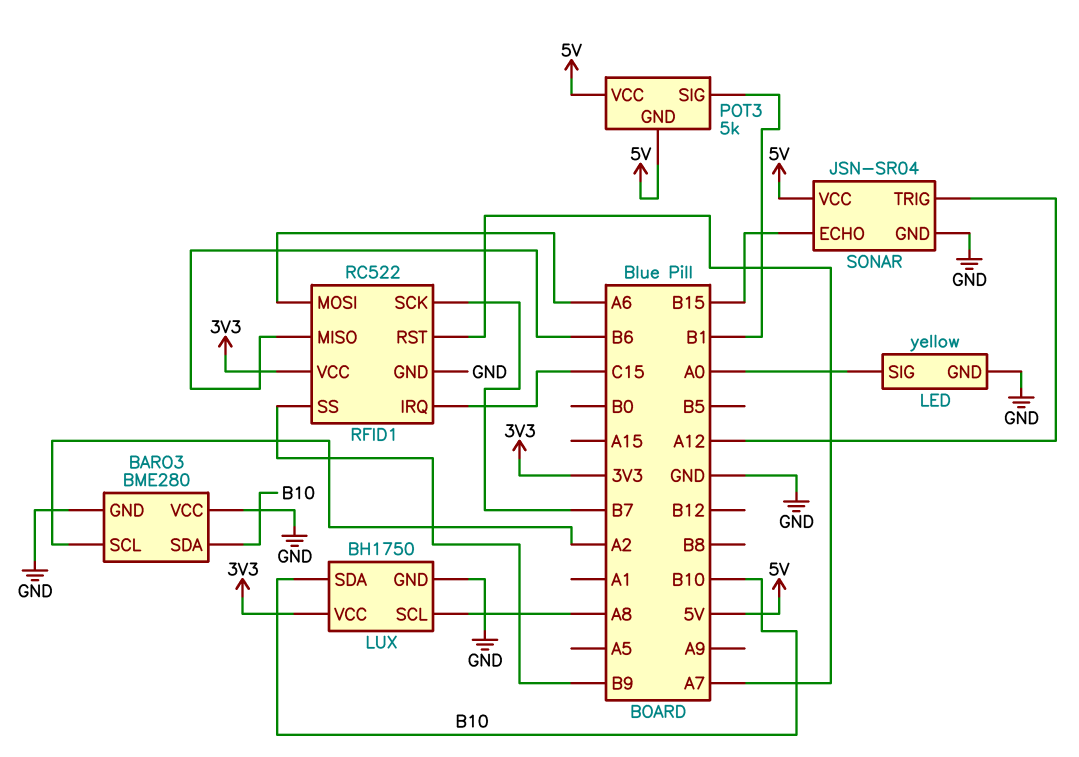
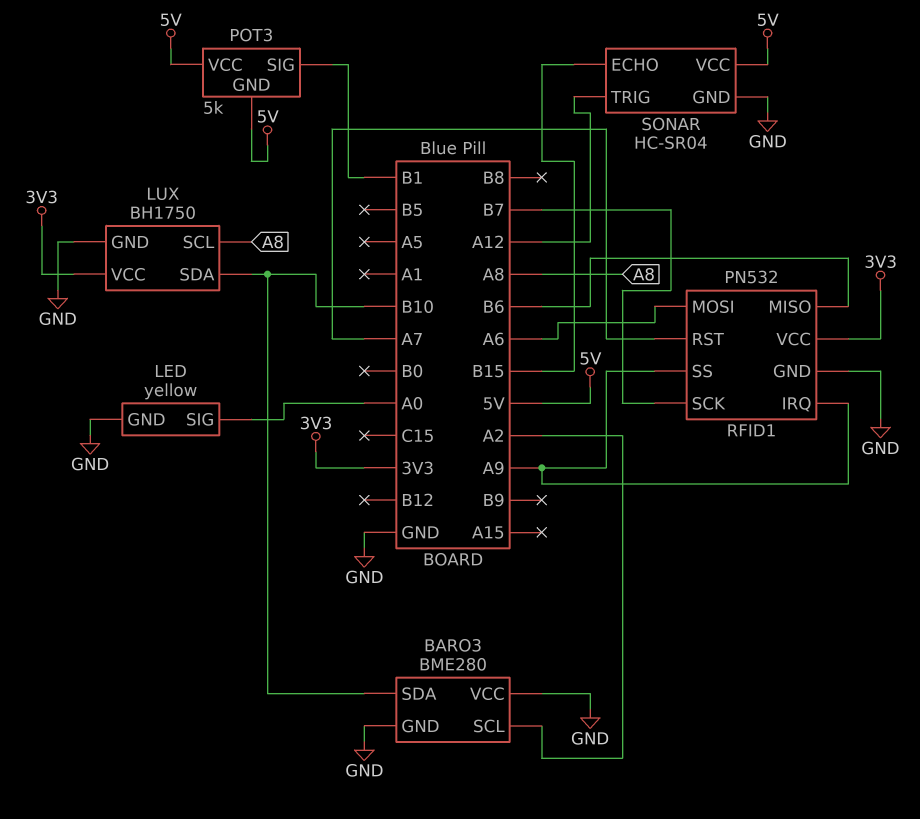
RFID1: RC522 -> PN532
RFID1 pin IRQ: C15 -> A9
RFID1 pin SS: B9 -> A9
SONAR: JSN-SR04 -> HC-SR04

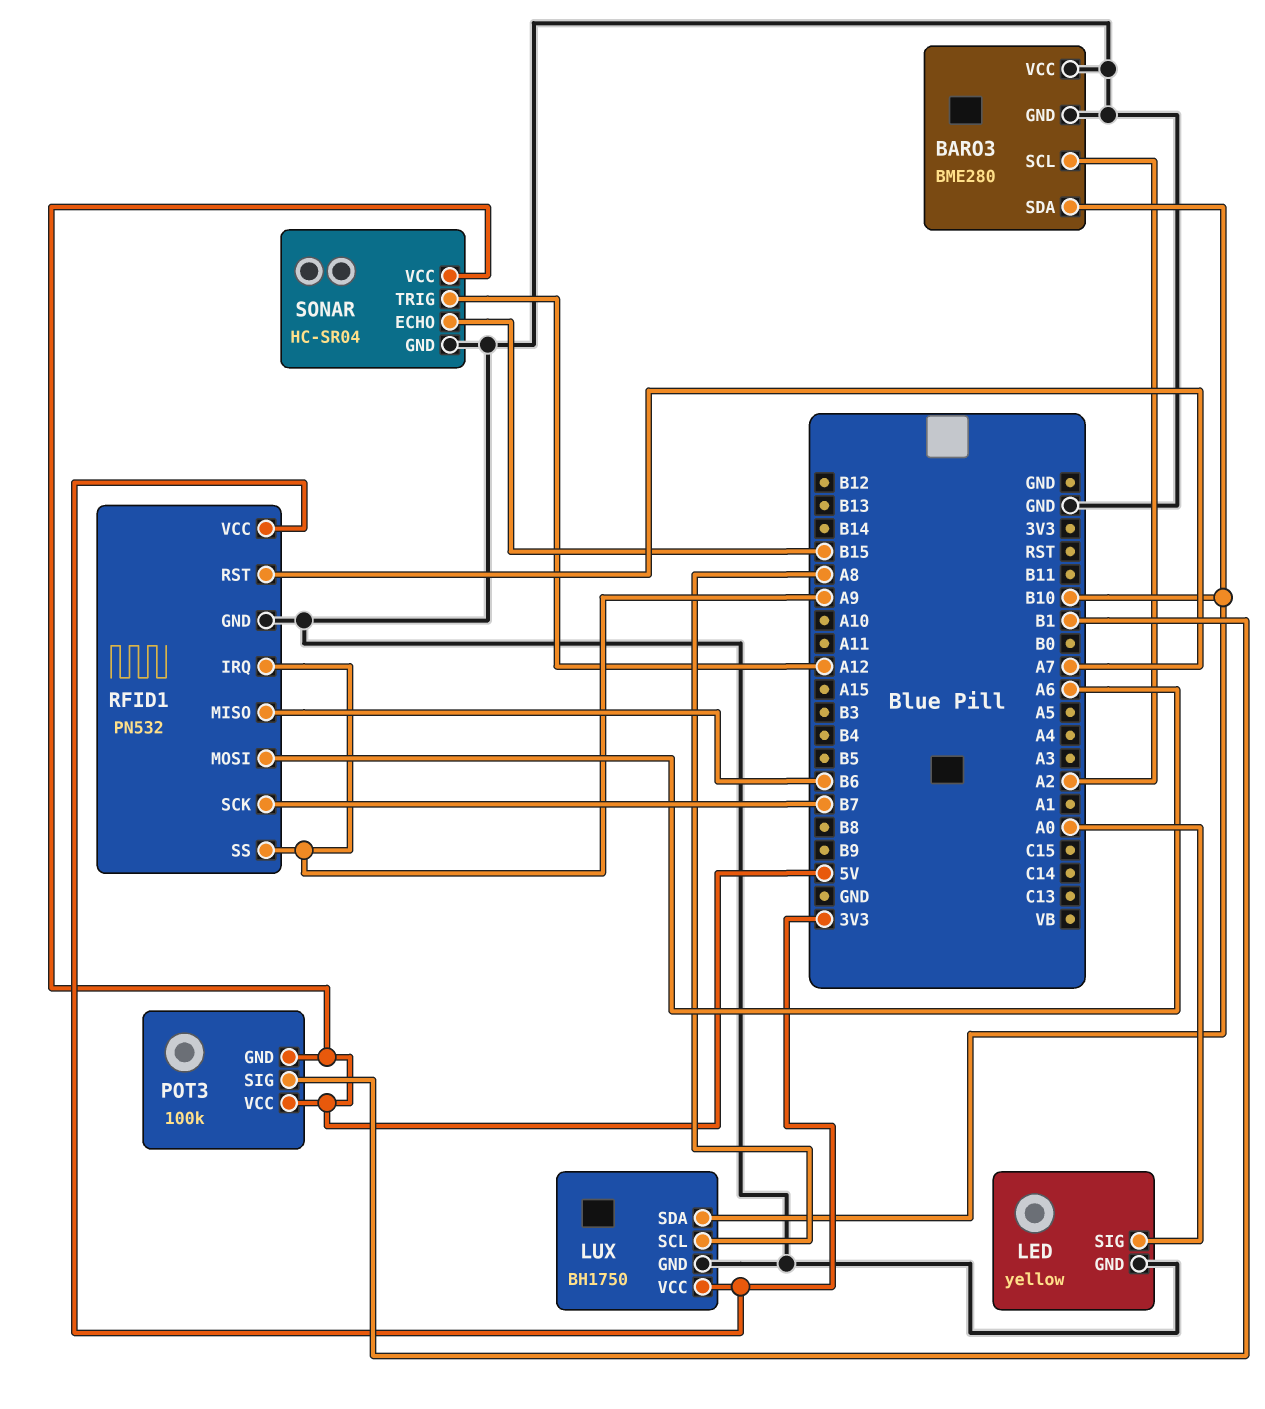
POT3: 5k -> 100k

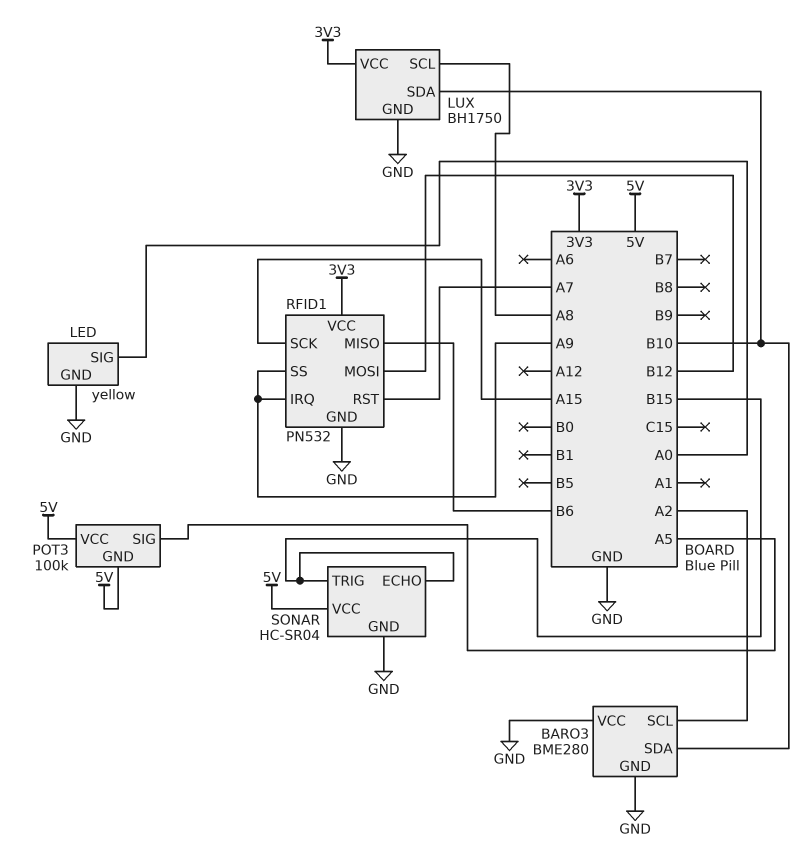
POT3 pin SIG: B1 -> A5
RFID1 pin MOSI: A6 -> B12
RFID1 pin SCK: B7 -> A15
SONAR pin TRIG: A12 -> B15

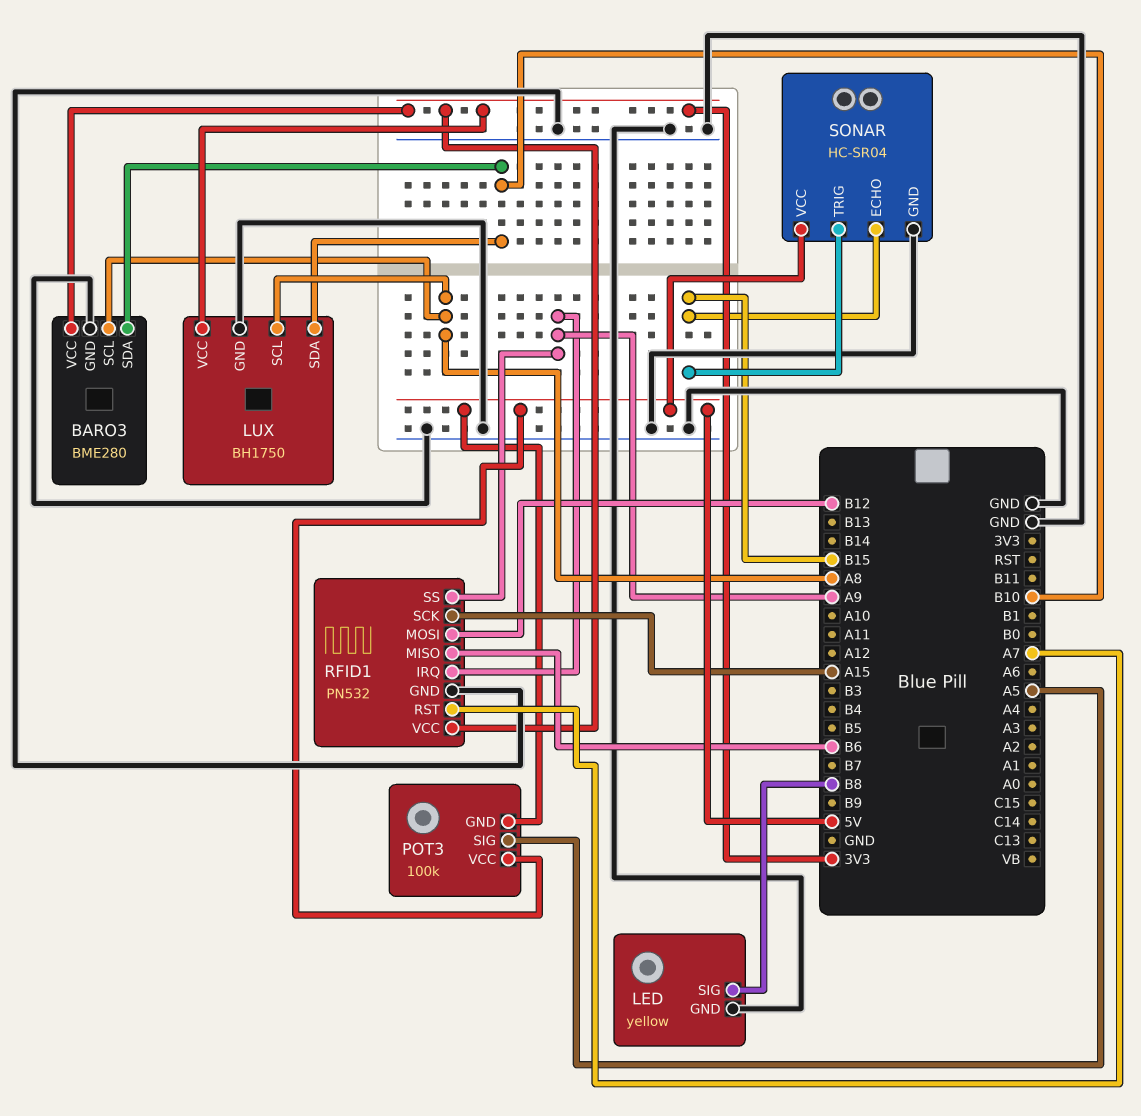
BARO3 pin SCL: A2 -> A8
BARO3 pin VCC: GND -> 3V3
LED pin SIG: A0 -> B8

